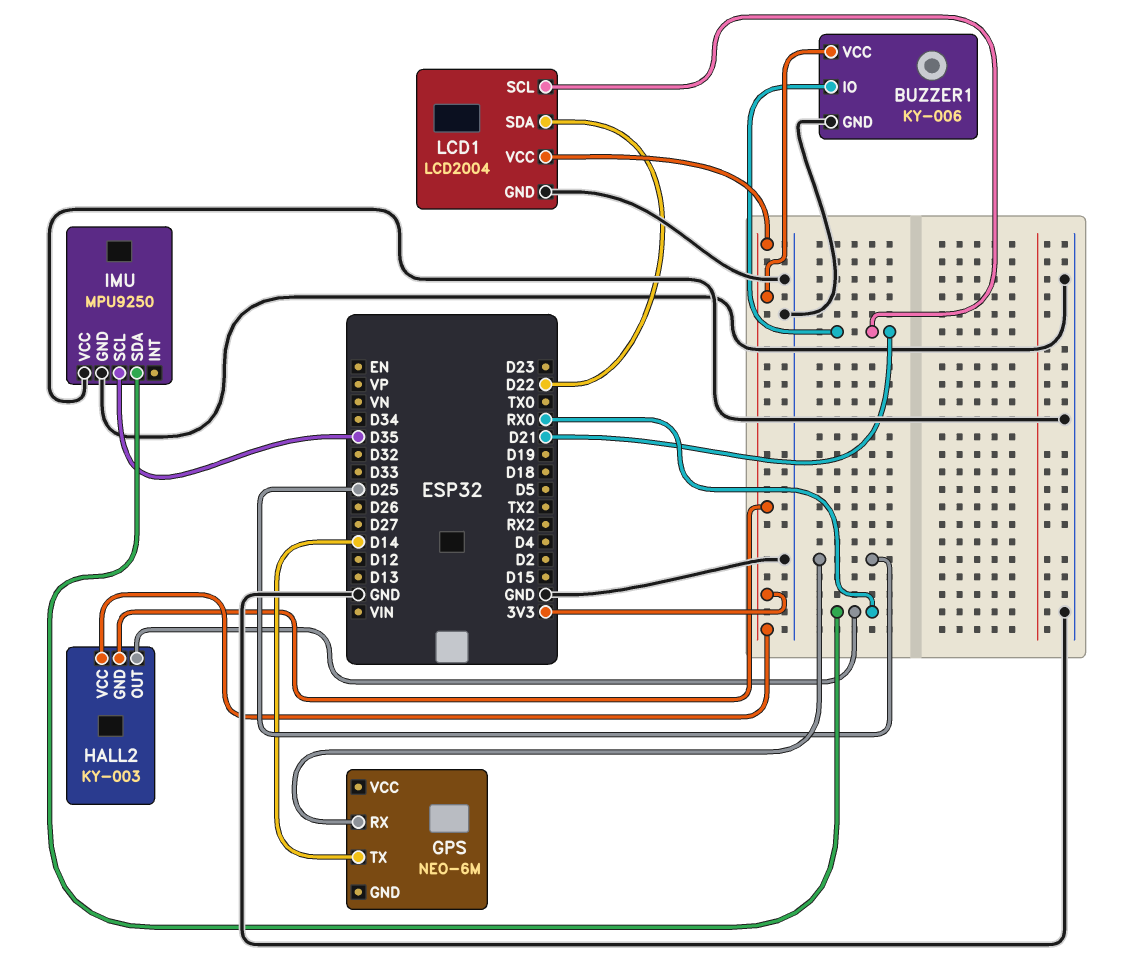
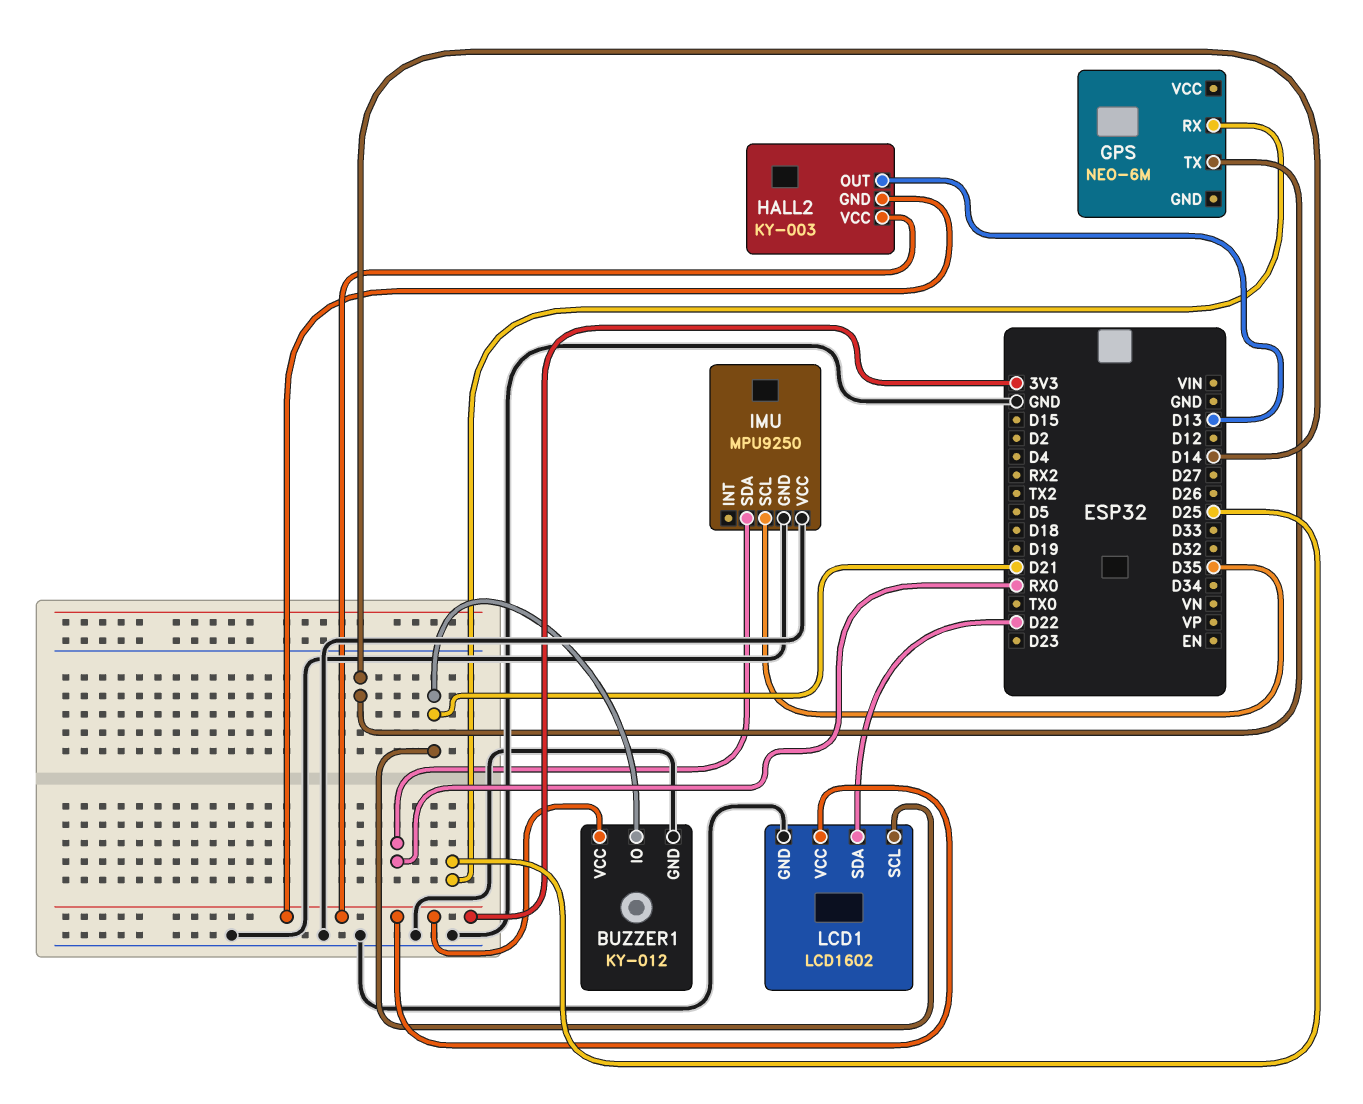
BUZZER1: KY-006 -> KY-012
HALL2 pin OUT: RX0 -> D13
LCD1: LCD2004 -> LCD1602

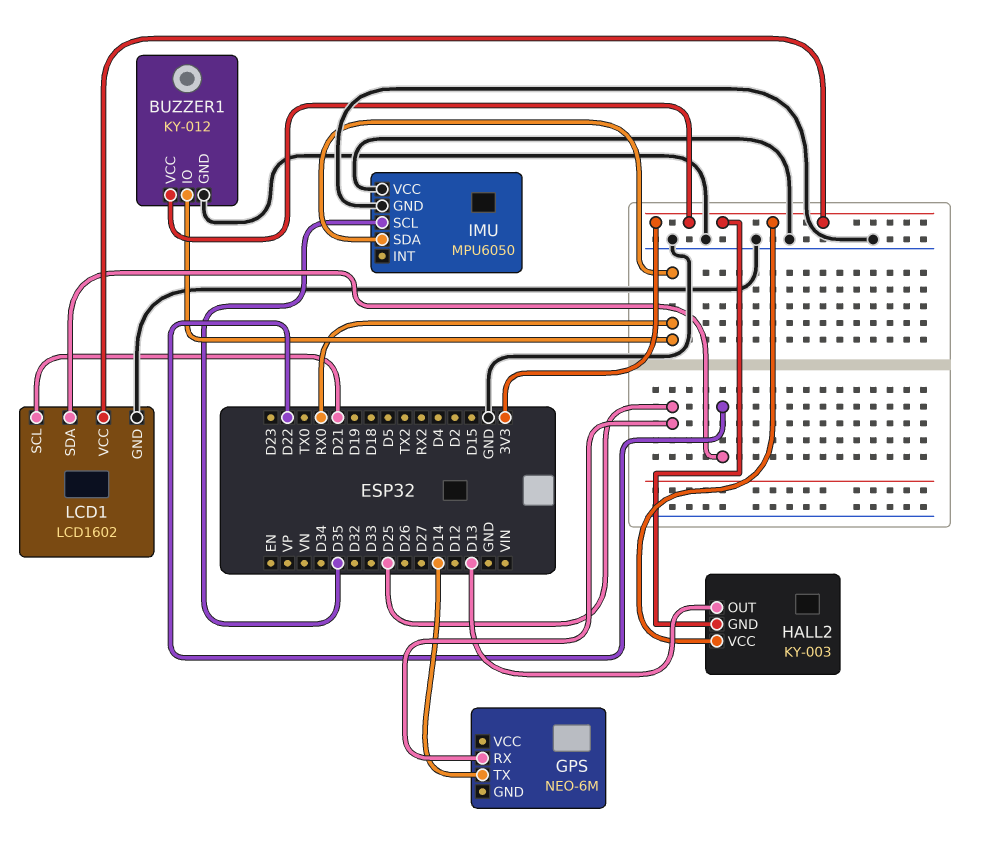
BUZZER1 pin IO: D21 -> RX0
IMU: MPU9250 -> MPU6050

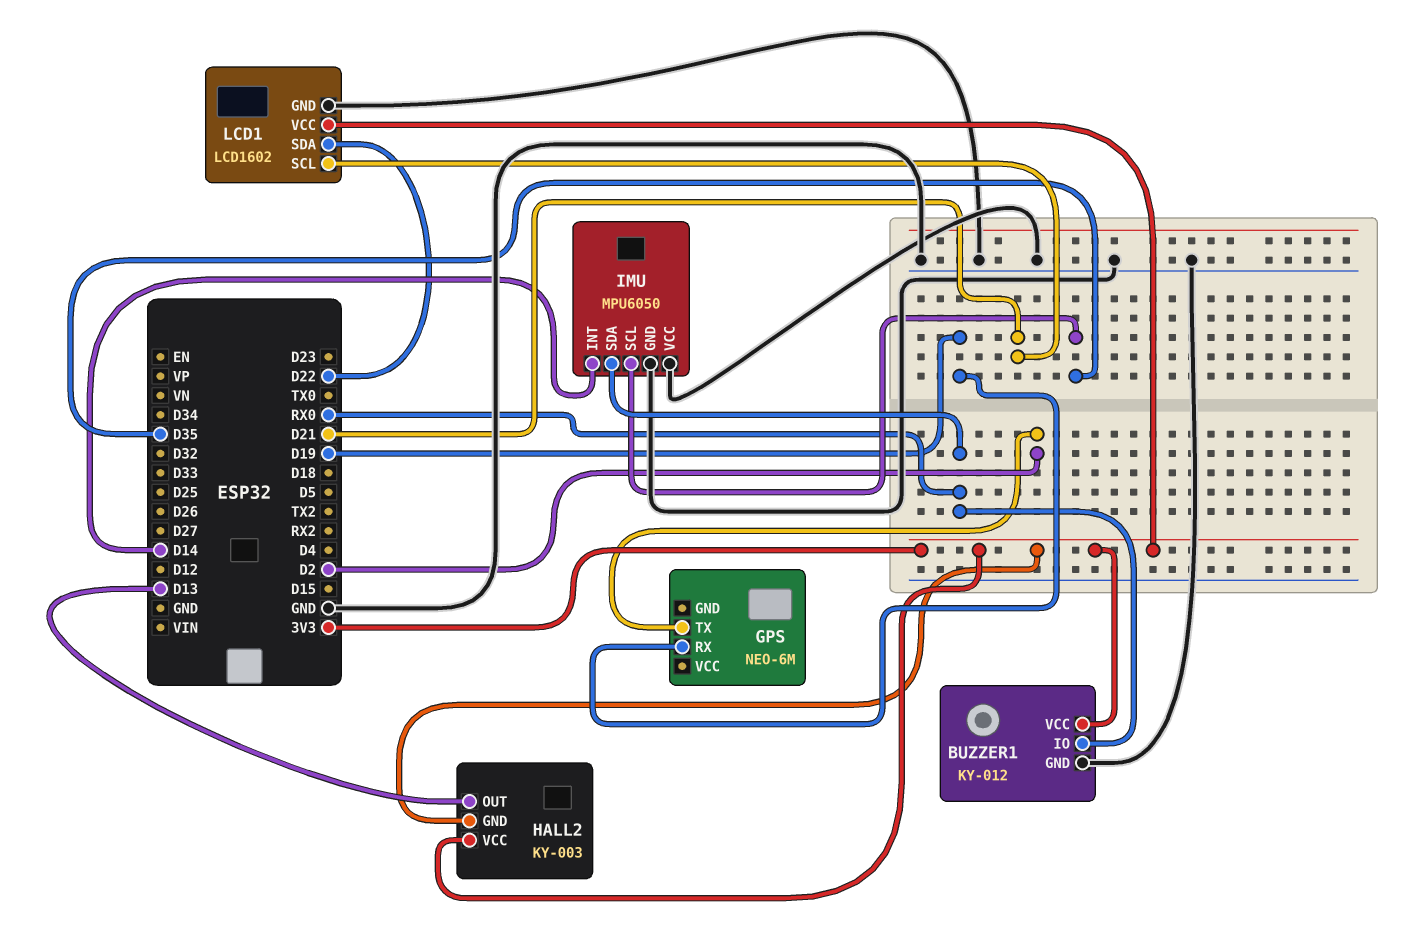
GPS pin RX: D25 -> D19
GPS pin TX: D14 -> D2
IMU pin INT: none -> D14

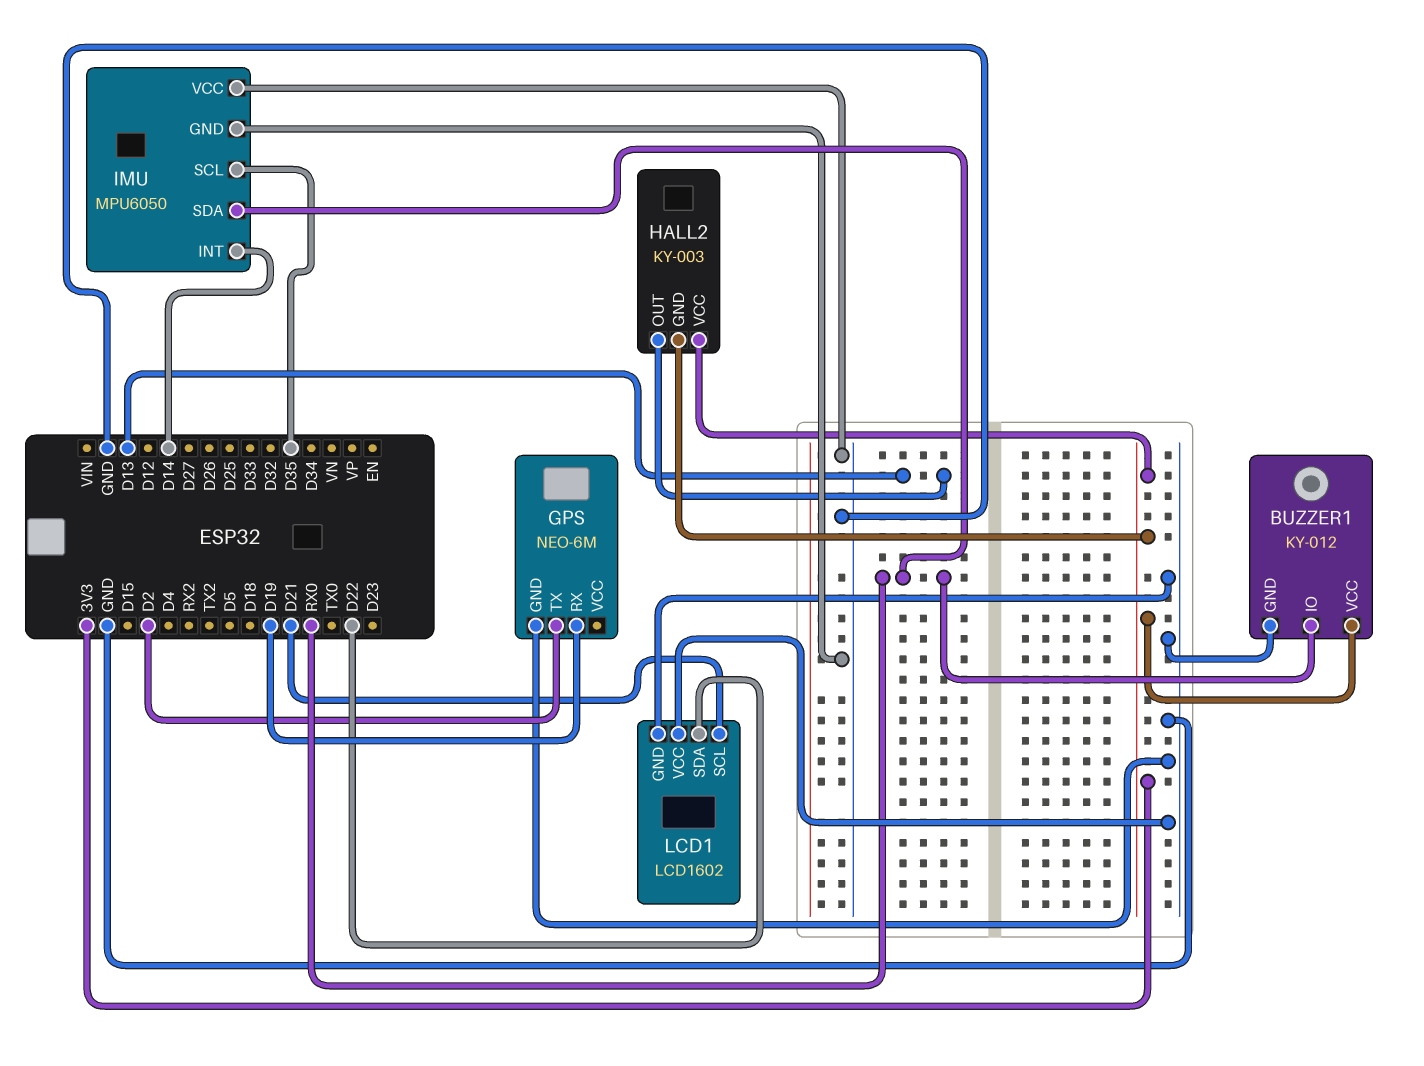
GPS pin GND: none -> GND
LCD1 pin VCC: 3V3 -> GND

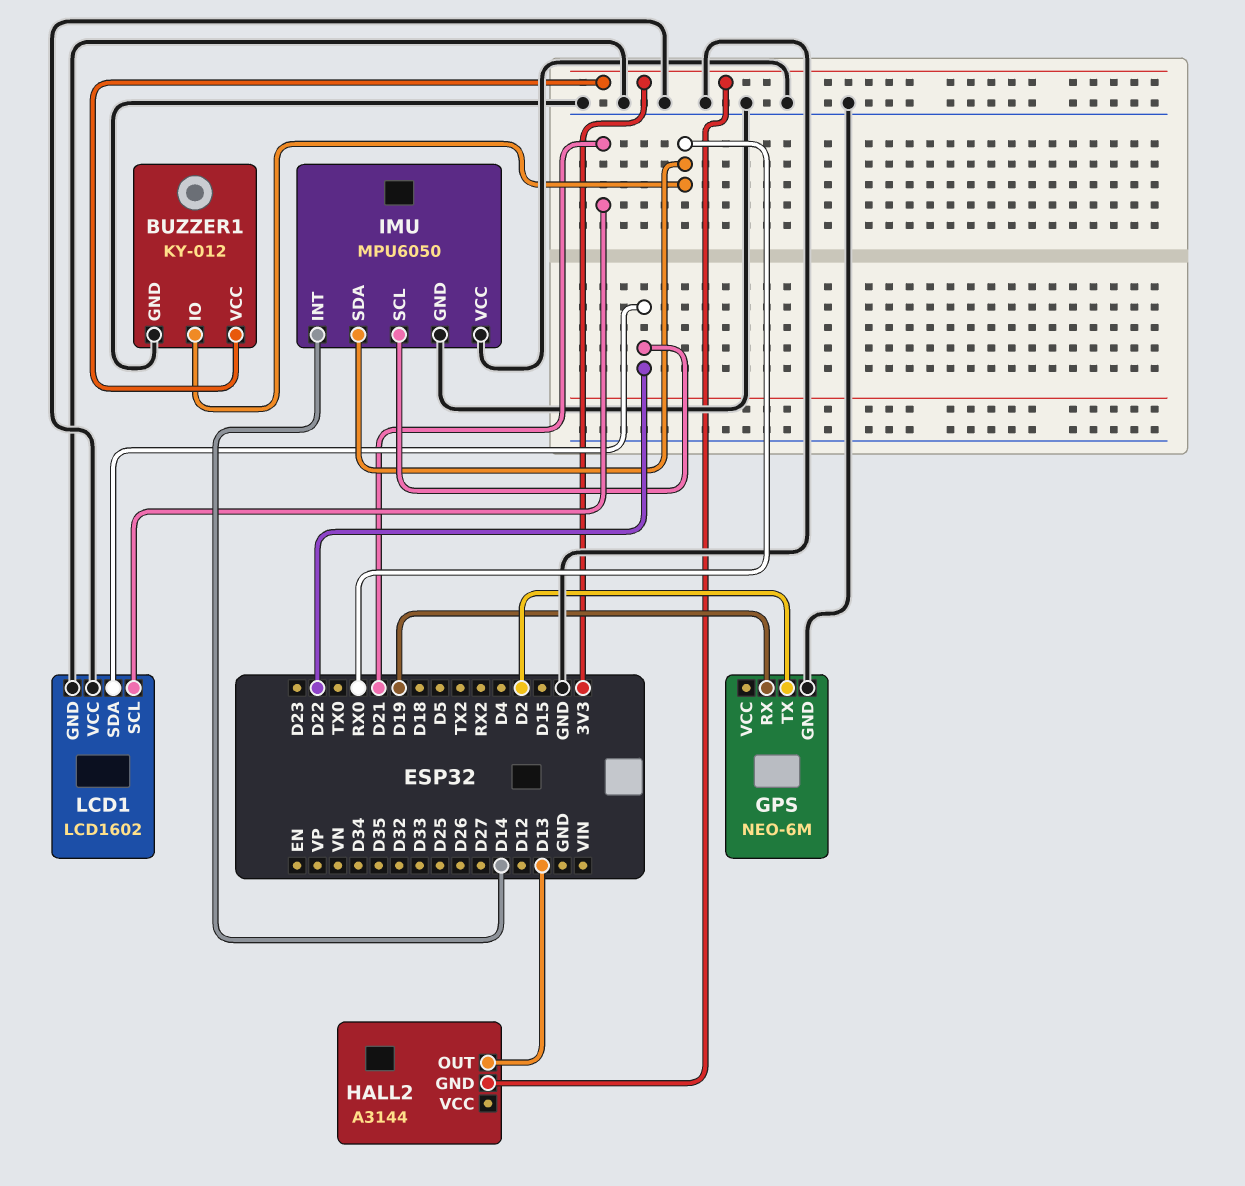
HALL2: KY-003 -> A3144
HALL2 pin VCC: 3V3 -> none
IMU pin SCL: D35 -> D22

